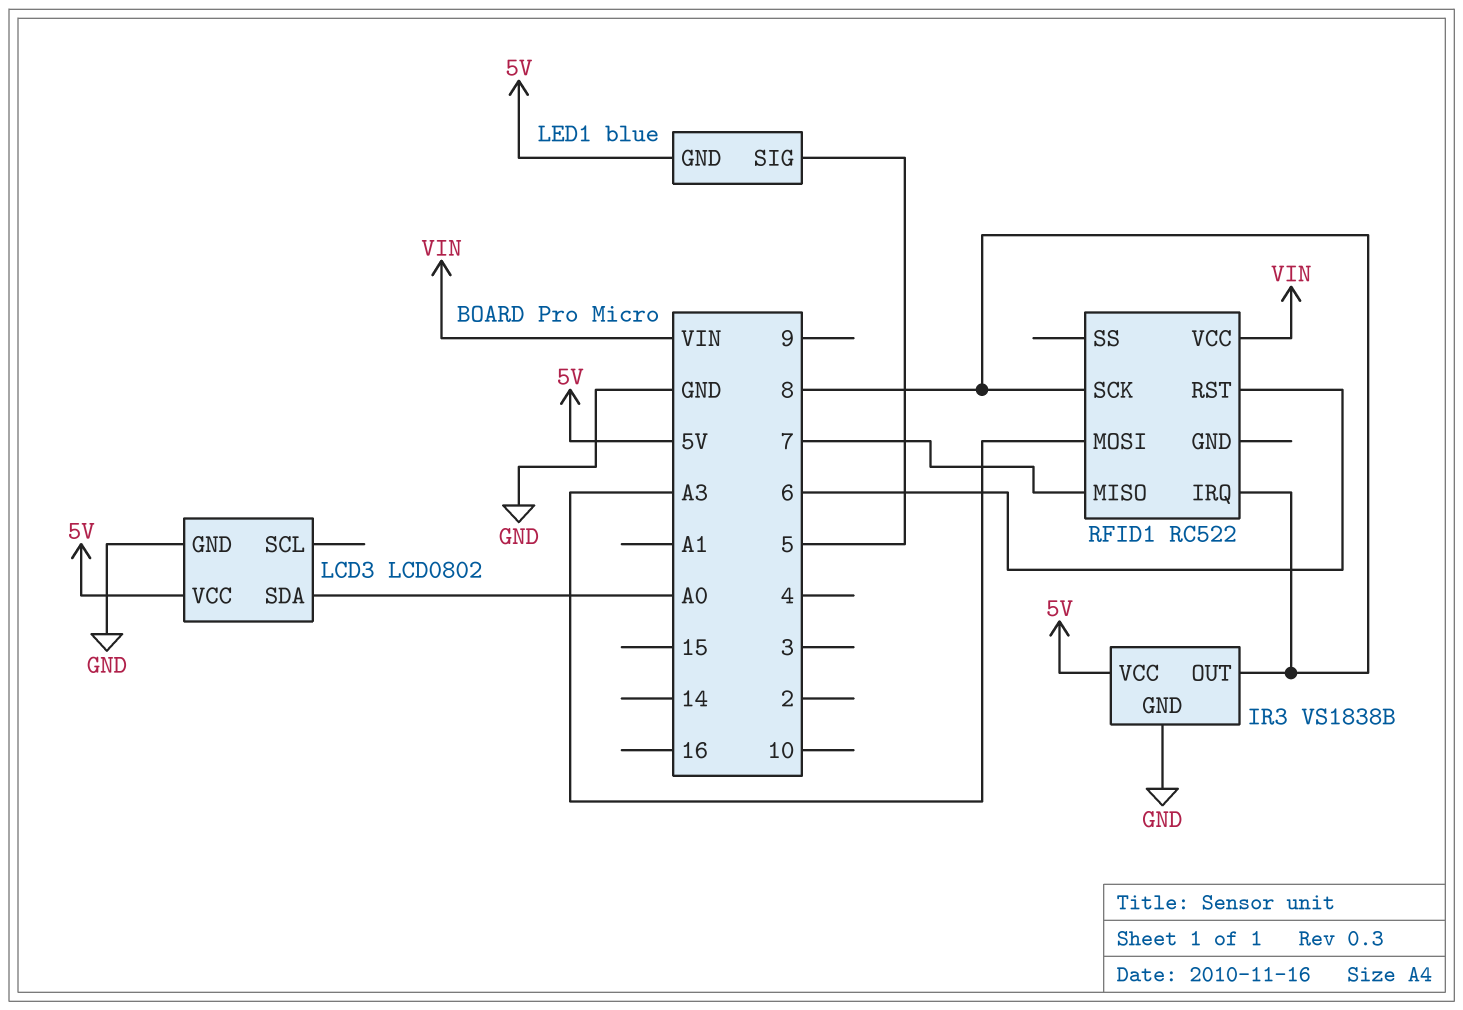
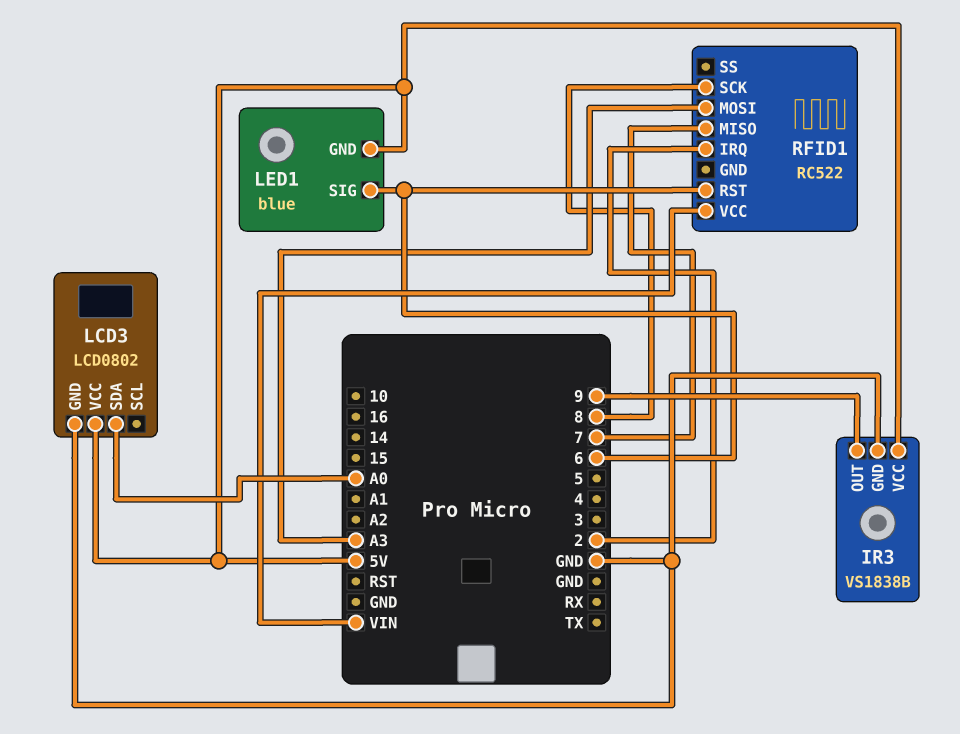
IR3 pin OUT: 8 -> 9
LED1 pin SIG: 5 -> 6
RFID1 pin IRQ: 8 -> 2

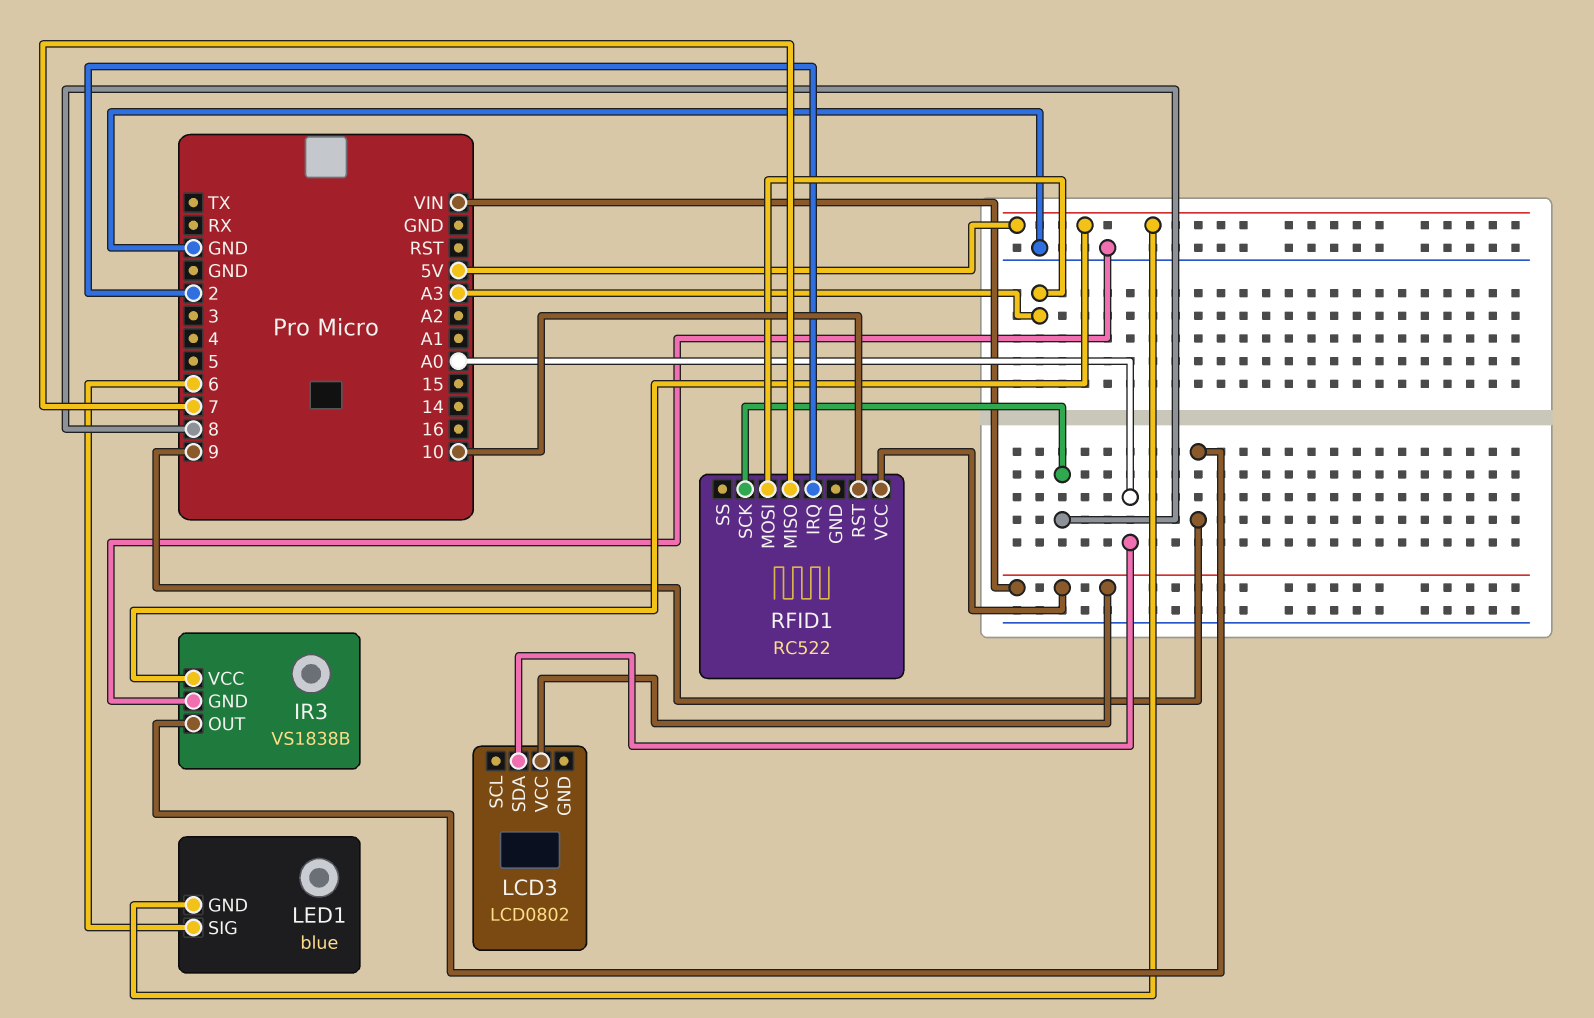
LCD3 pin GND: GND -> none
LCD3 pin VCC: 5V -> VIN
RFID1 pin RST: 6 -> 10

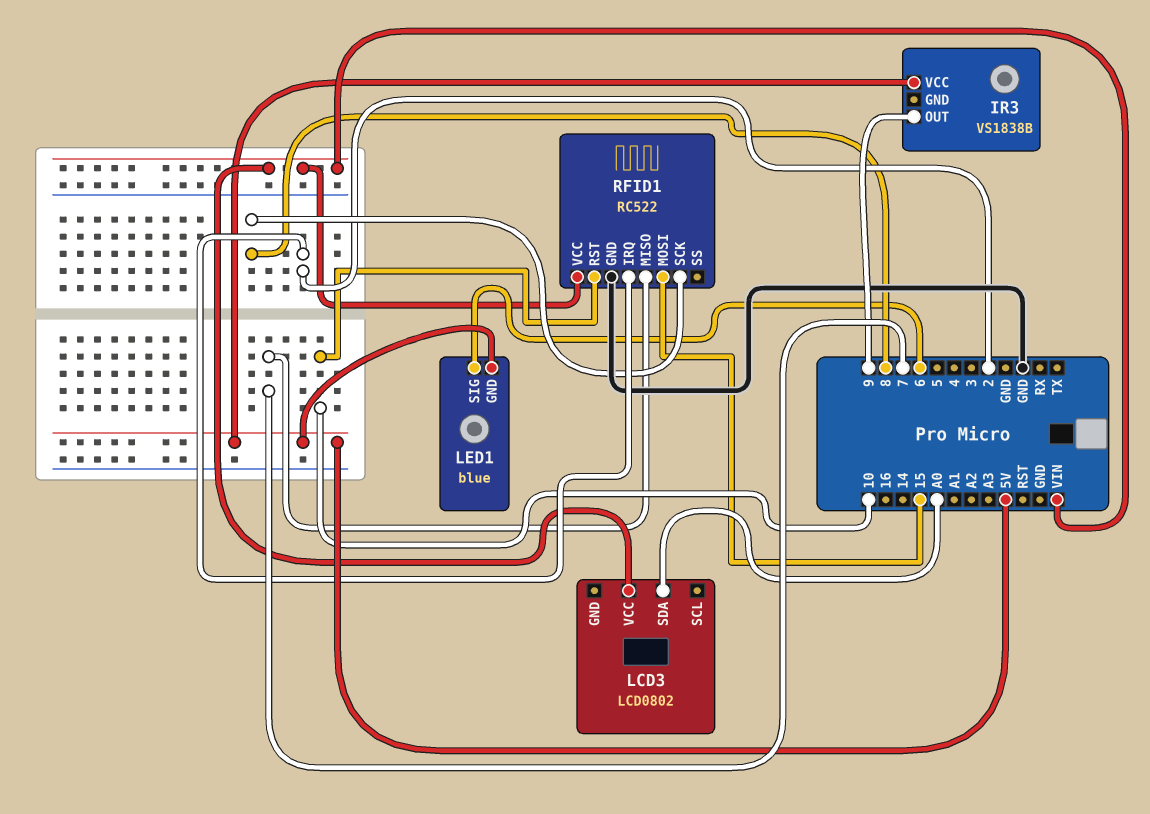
IR3 pin GND: GND -> none
RFID1 pin GND: none -> GND
RFID1 pin MOSI: A3 -> 15

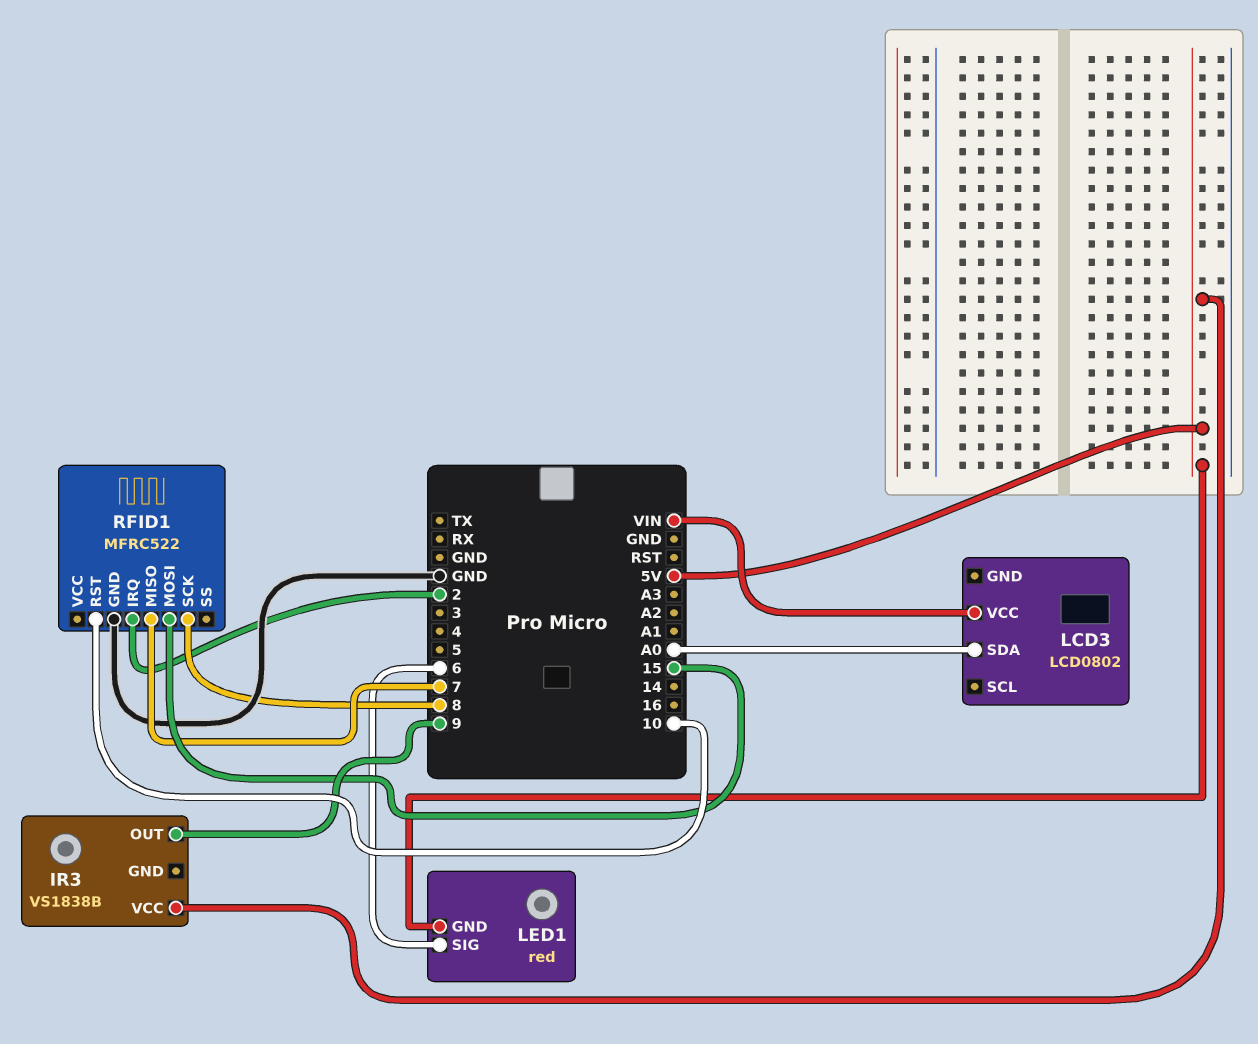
LED1: blue -> red
RFID1: RC522 -> MFRC522
RFID1 pin VCC: VIN -> none

